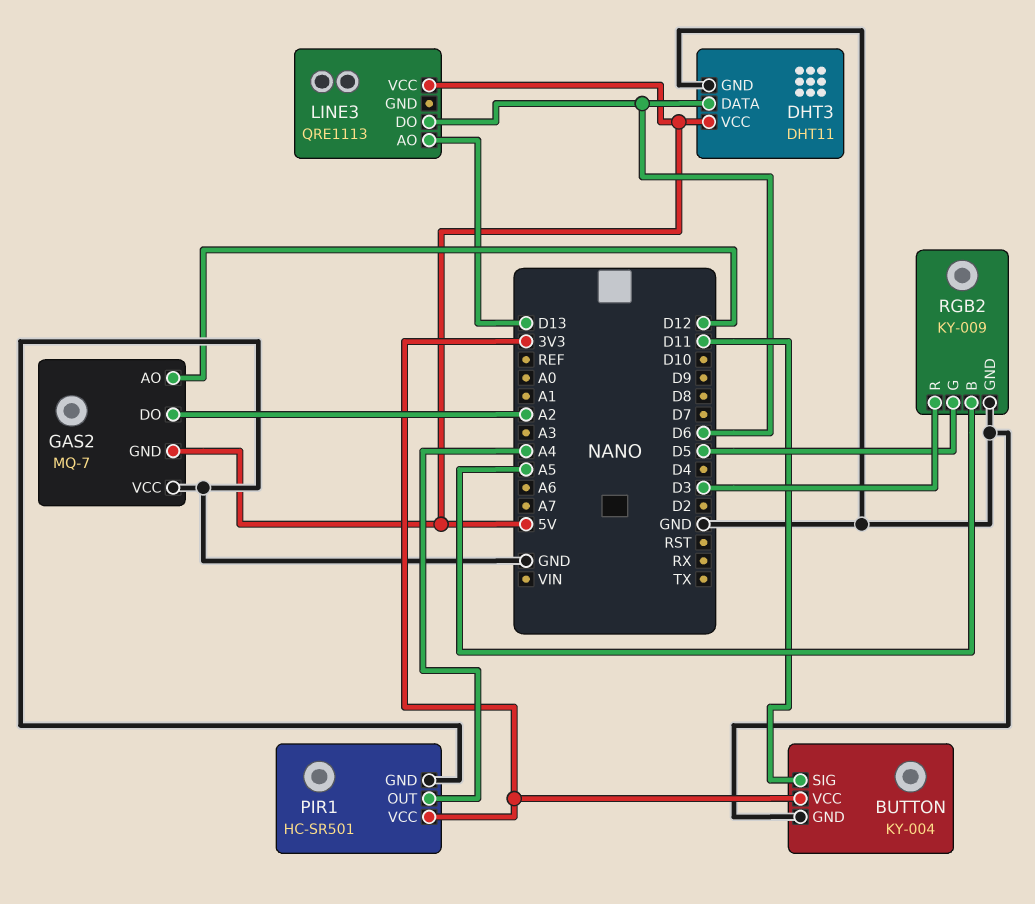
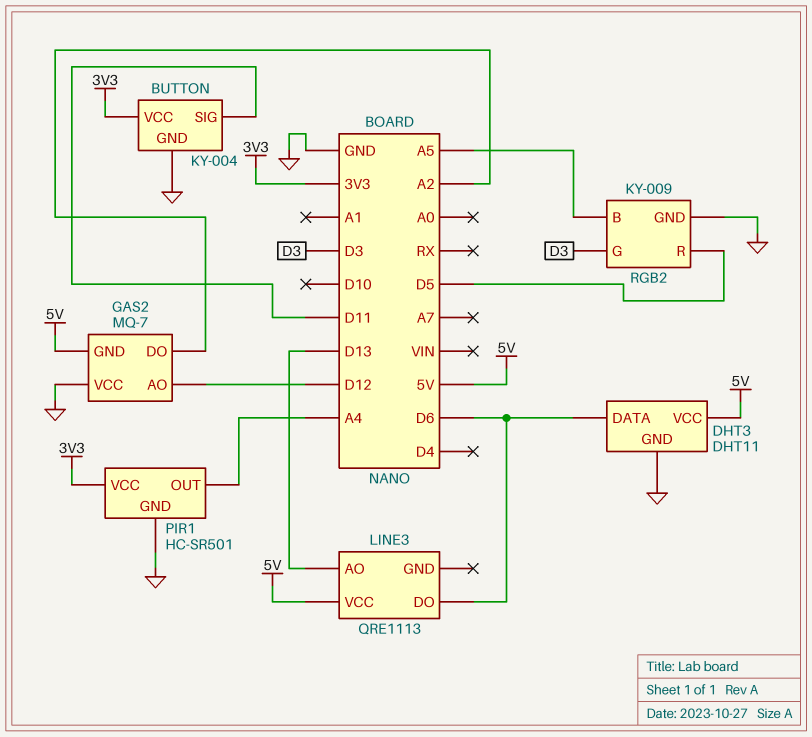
RGB2 pin G: D5 -> D3
RGB2 pin R: D3 -> D5

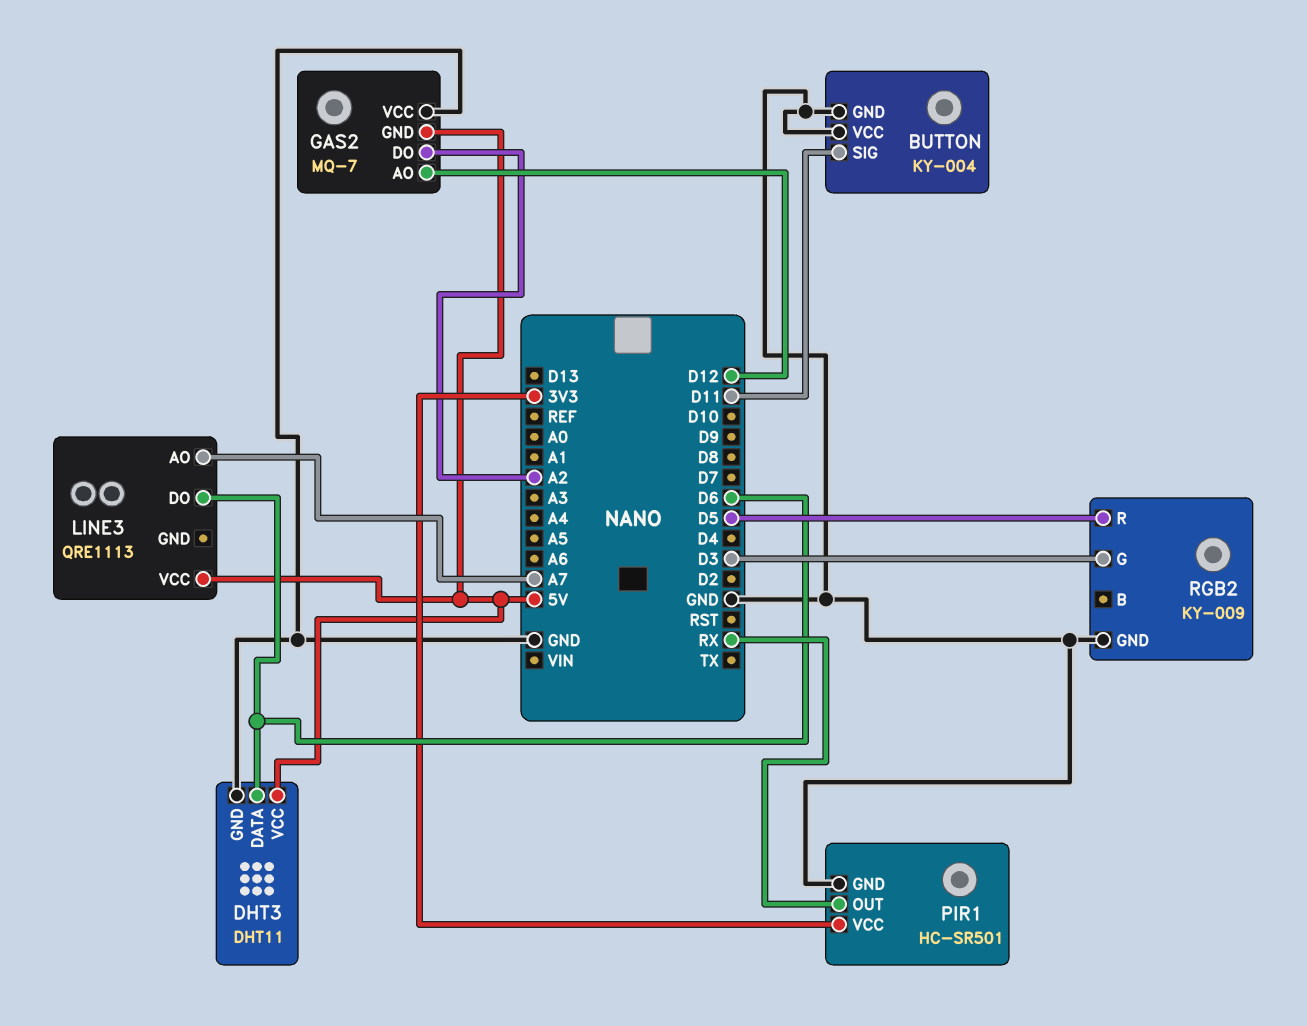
BUTTON pin VCC: 3V3 -> GND
LINE3 pin AO: D13 -> A7
PIR1 pin OUT: A4 -> RX
RGB2 pin B: A5 -> none

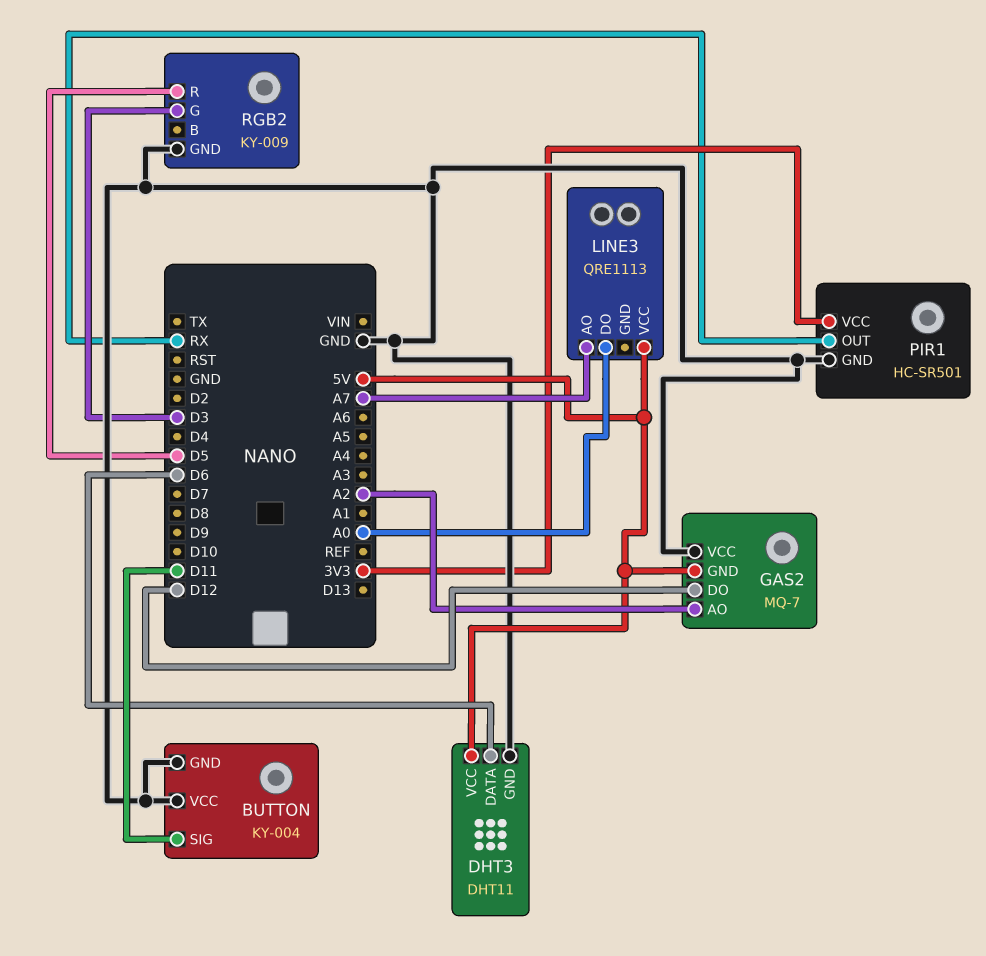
GAS2 pin AO: D12 -> A2
GAS2 pin DO: A2 -> D12
LINE3 pin DO: D6 -> A0

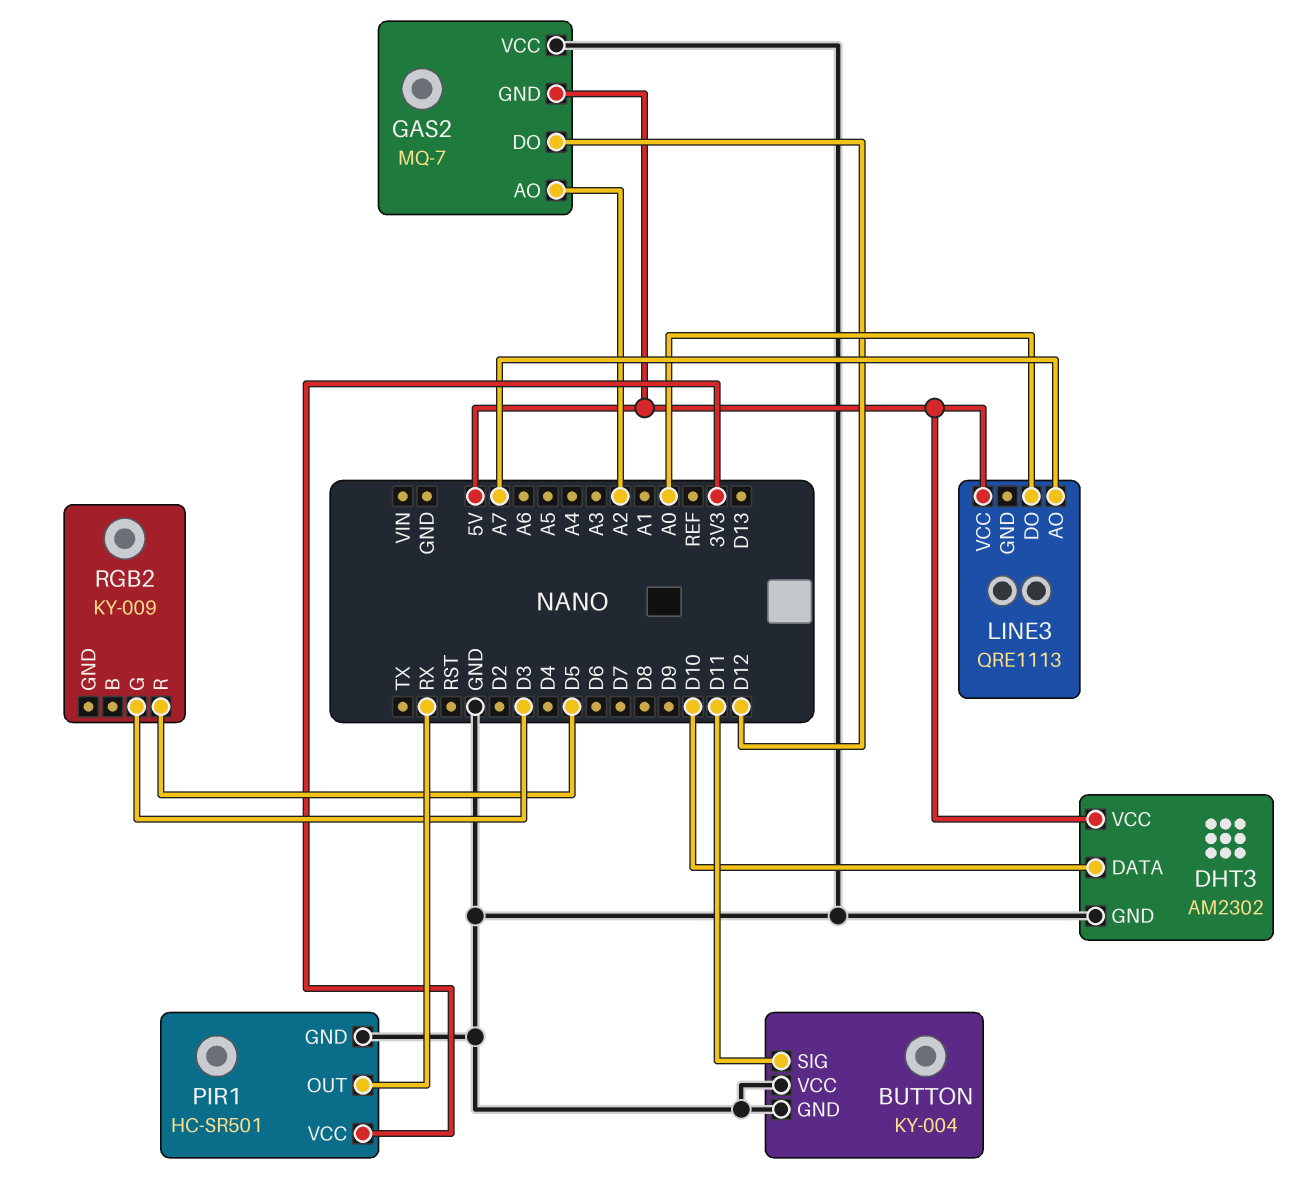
DHT3: DHT11 -> AM2302
DHT3 pin DATA: D6 -> D10
RGB2 pin GND: GND -> none

